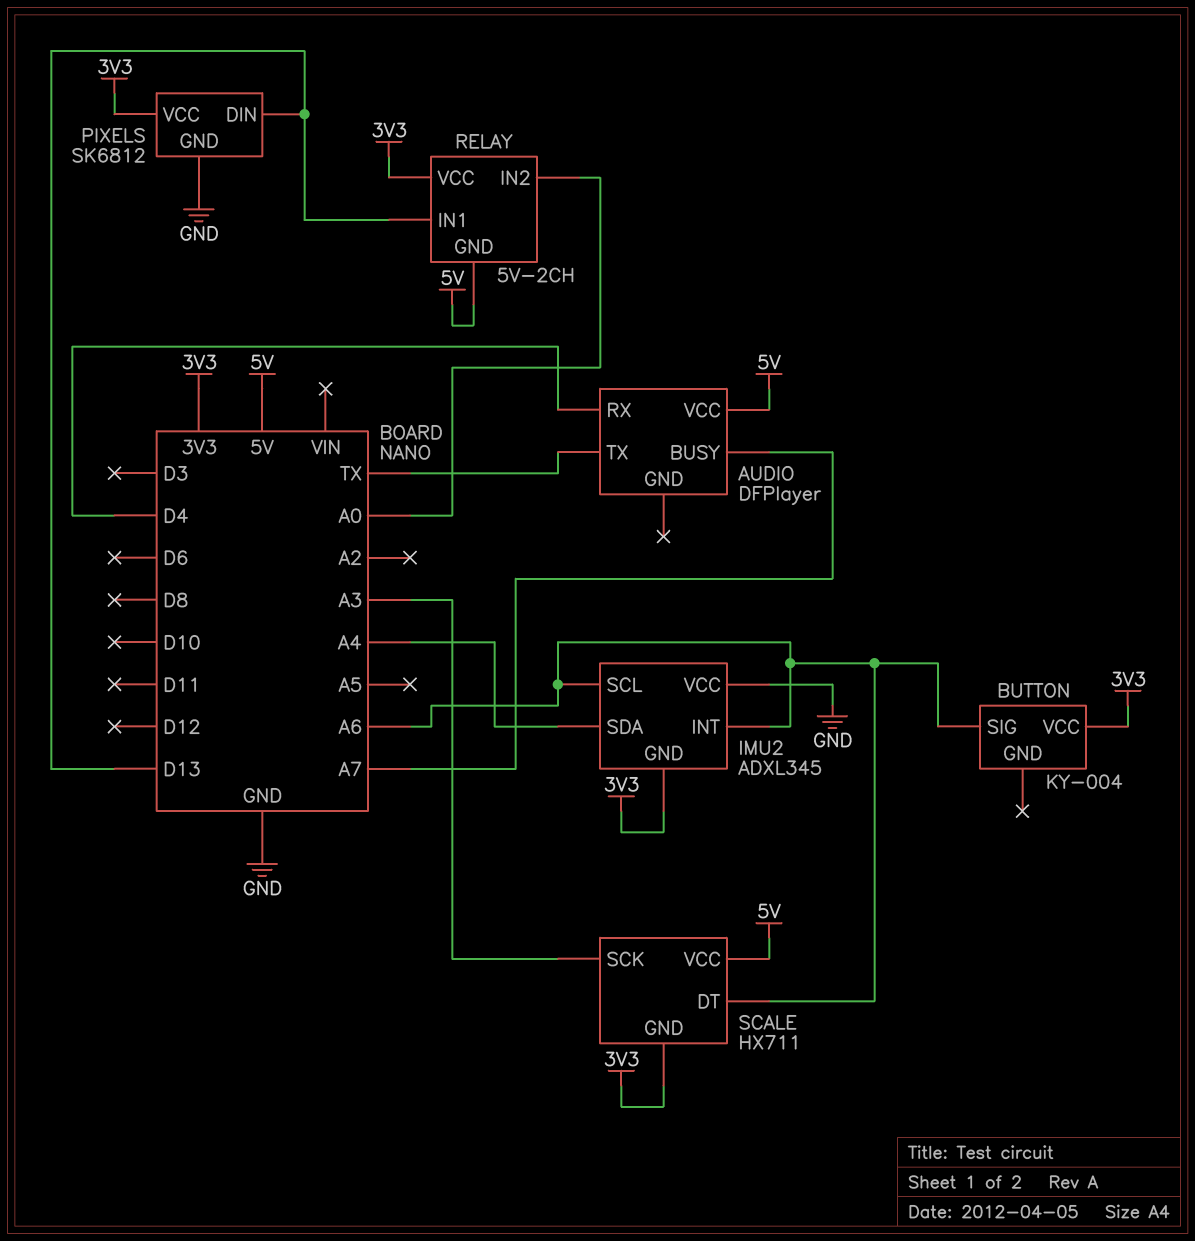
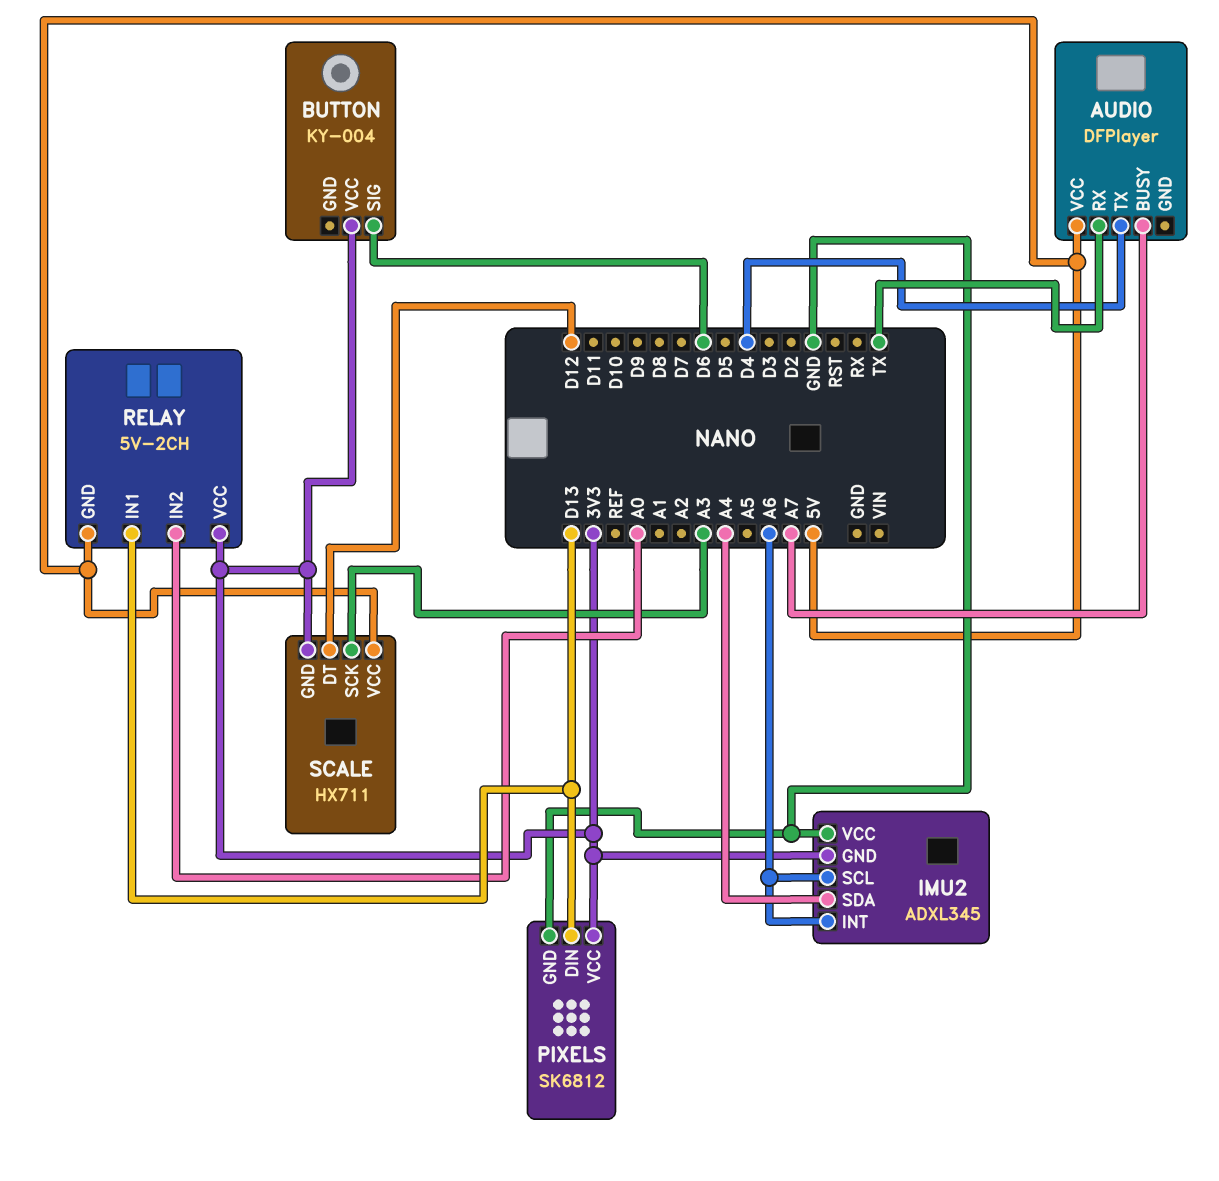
AUDIO pin RX: D4 -> TX
AUDIO pin TX: TX -> D4
BUTTON pin SIG: A6 -> D6
SCALE pin DT: A6 -> D12

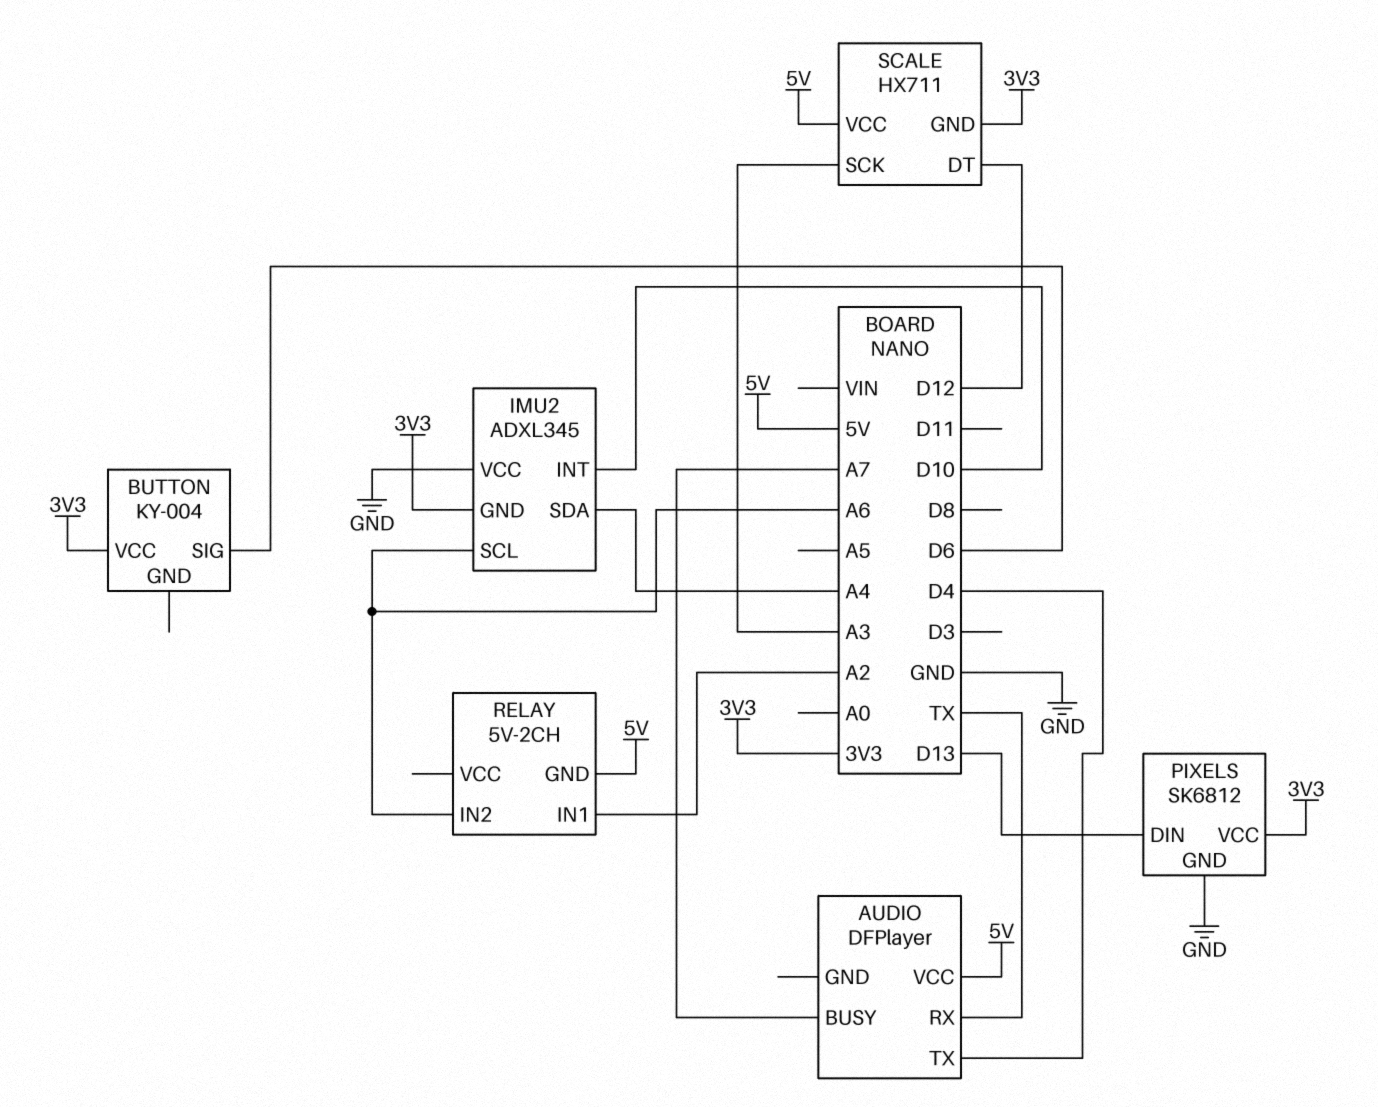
IMU2 pin INT: A6 -> D10
RELAY pin IN1: D13 -> A2
RELAY pin IN2: A0 -> A6
RELAY pin VCC: 3V3 -> none

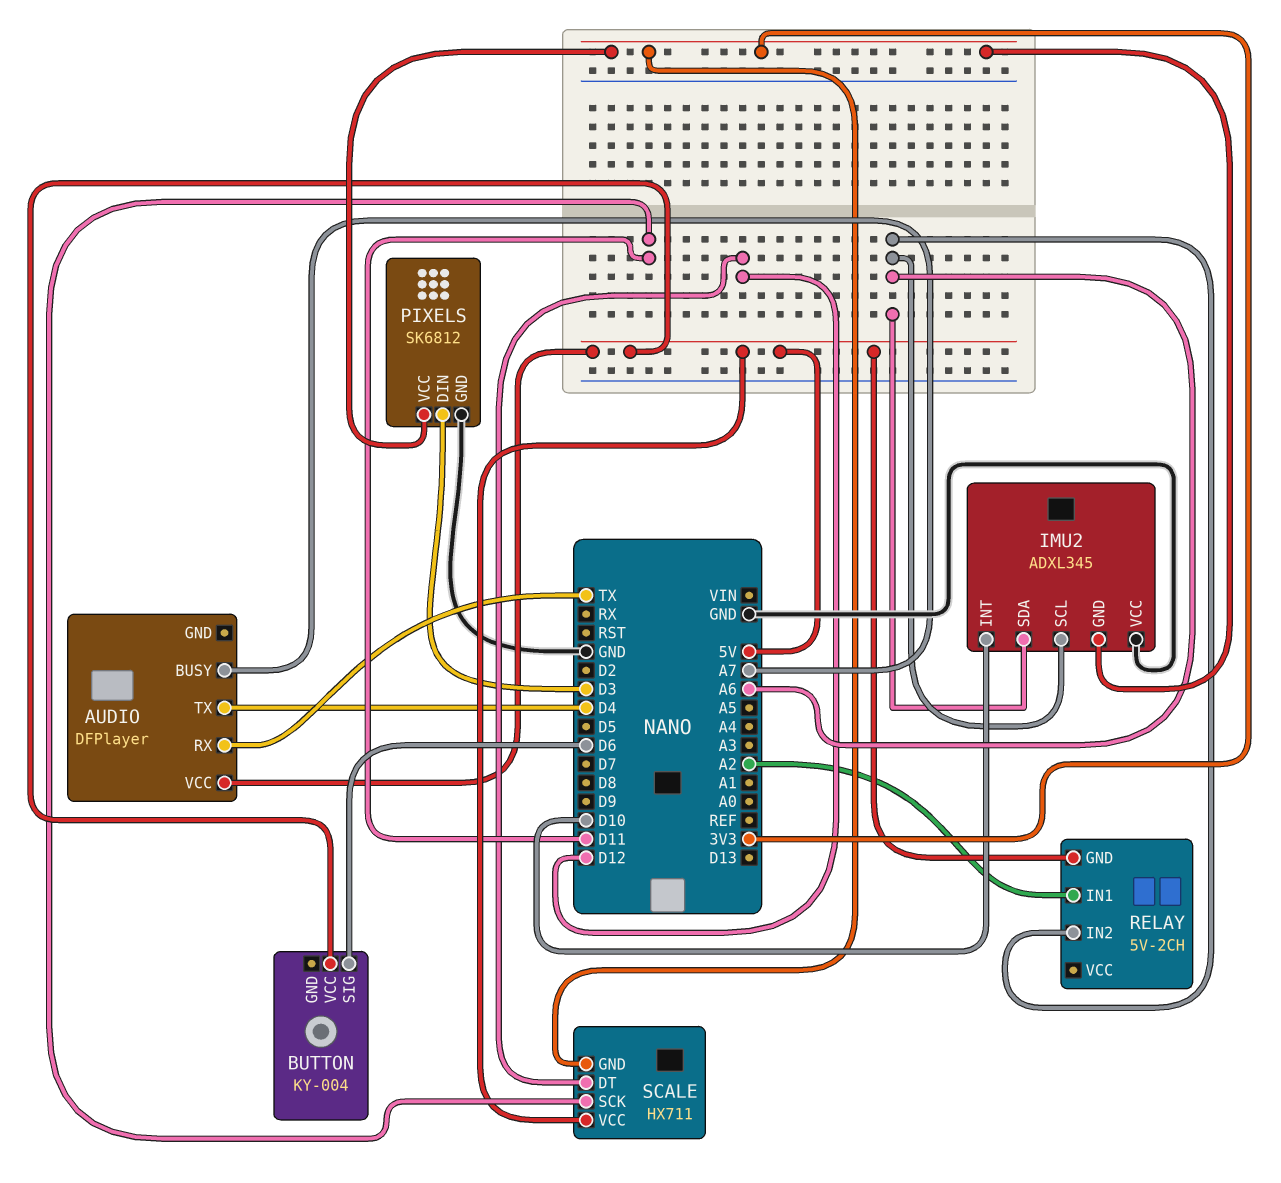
BUTTON pin VCC: 3V3 -> 5V
IMU2 pin SDA: A4 -> A6
PIXELS pin DIN: D13 -> D3
SCALE pin SCK: A3 -> D11

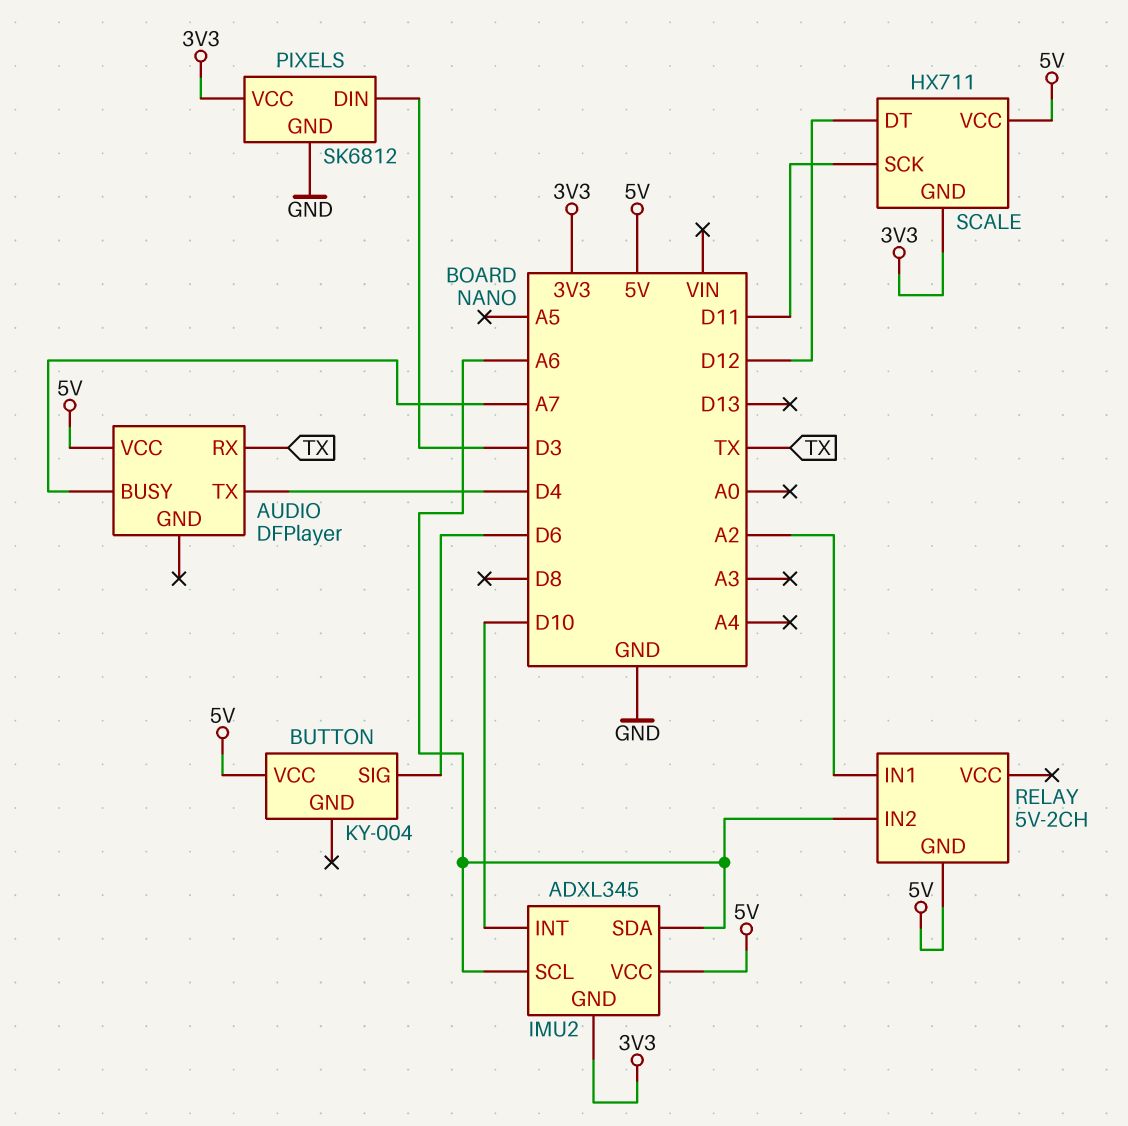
IMU2 pin VCC: GND -> 5V

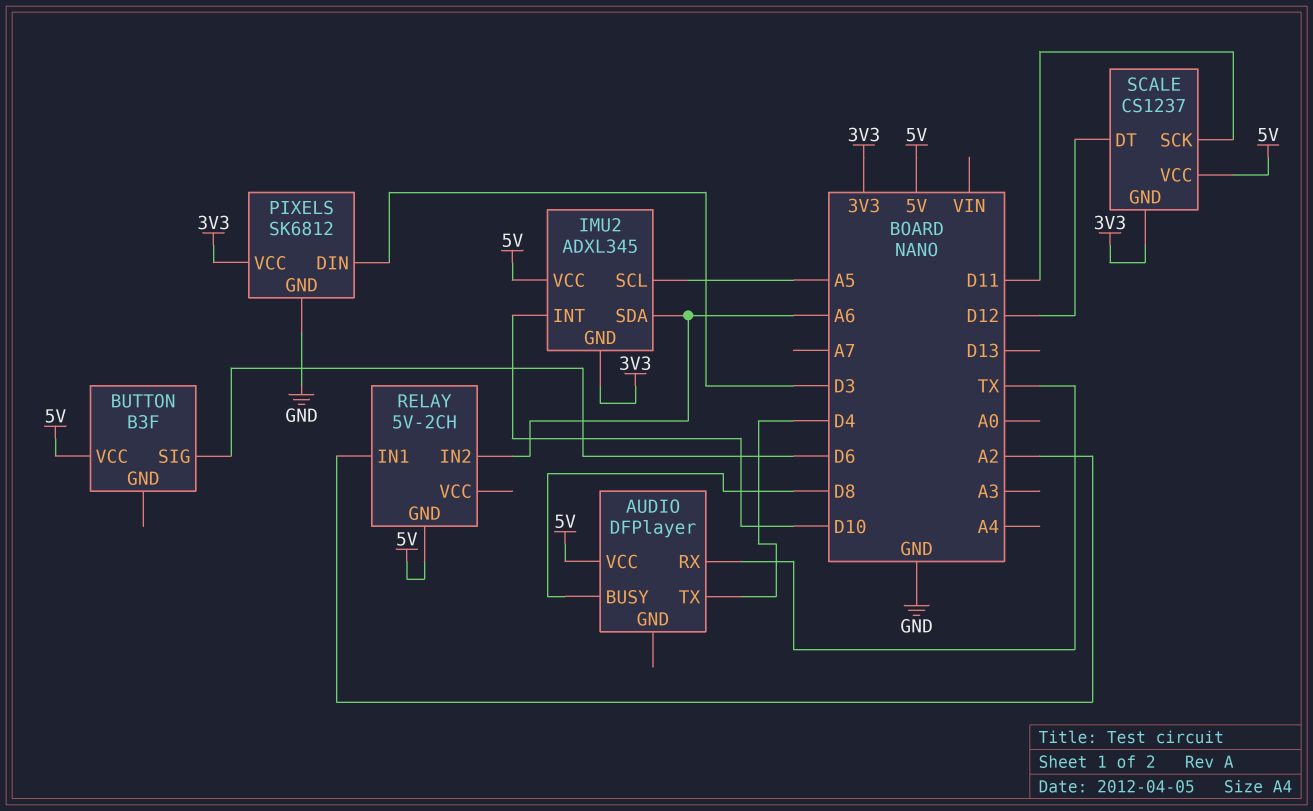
AUDIO pin BUSY: A7 -> D8
BUTTON: KY-004 -> B3F
IMU2 pin SCL: A6 -> A5
SCALE: HX711 -> CS1237

